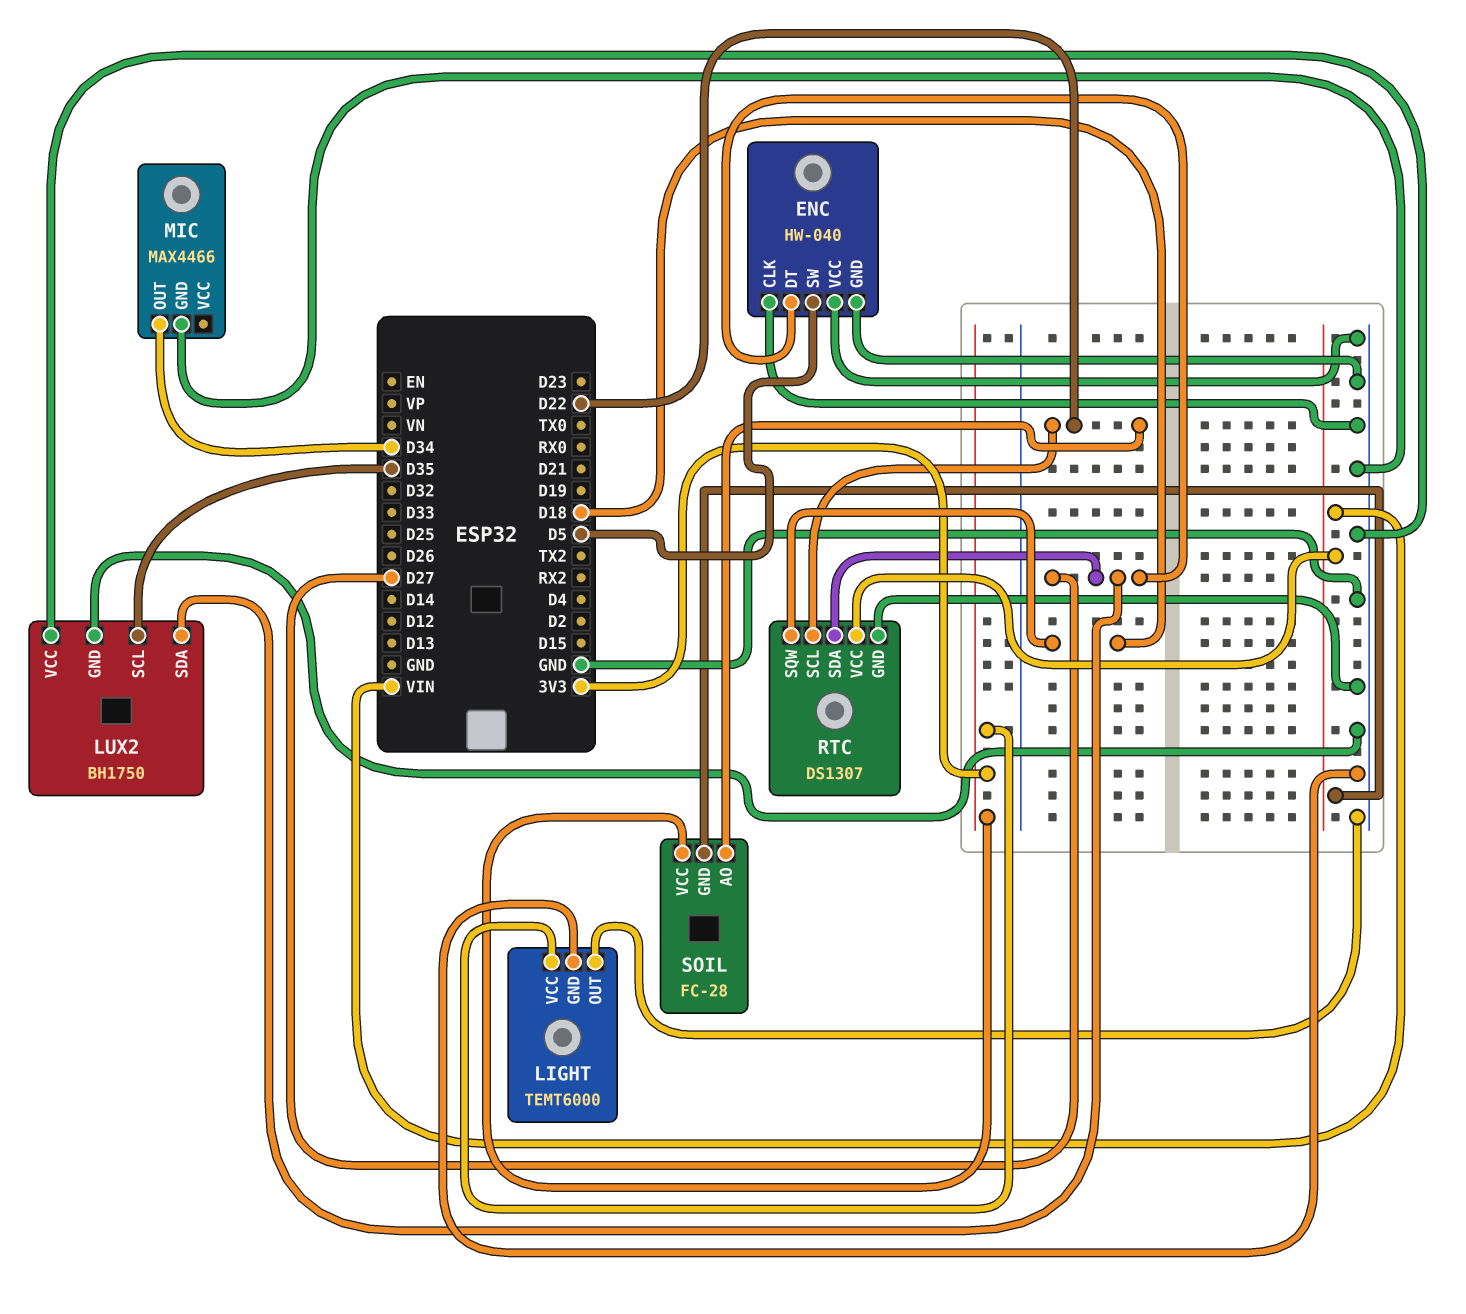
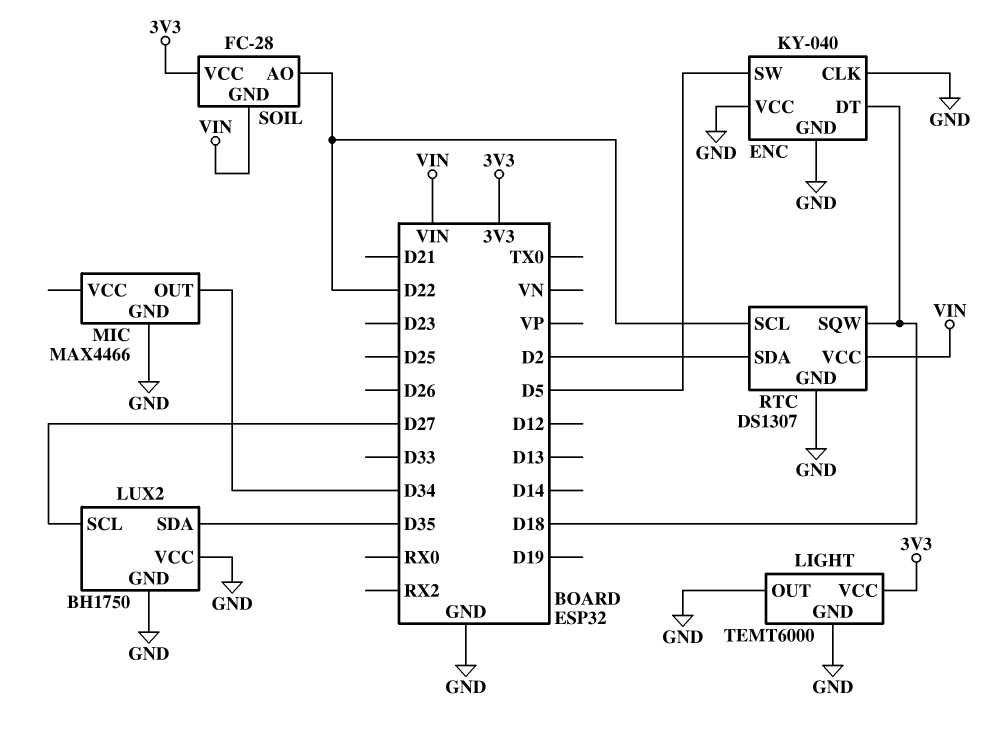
ENC: HW-040 -> KY-040
ENC pin DT: D27 -> D18
LUX2 pin SCL: D35 -> D27
LUX2 pin SDA: D27 -> D35
RTC pin SDA: D27 -> D2

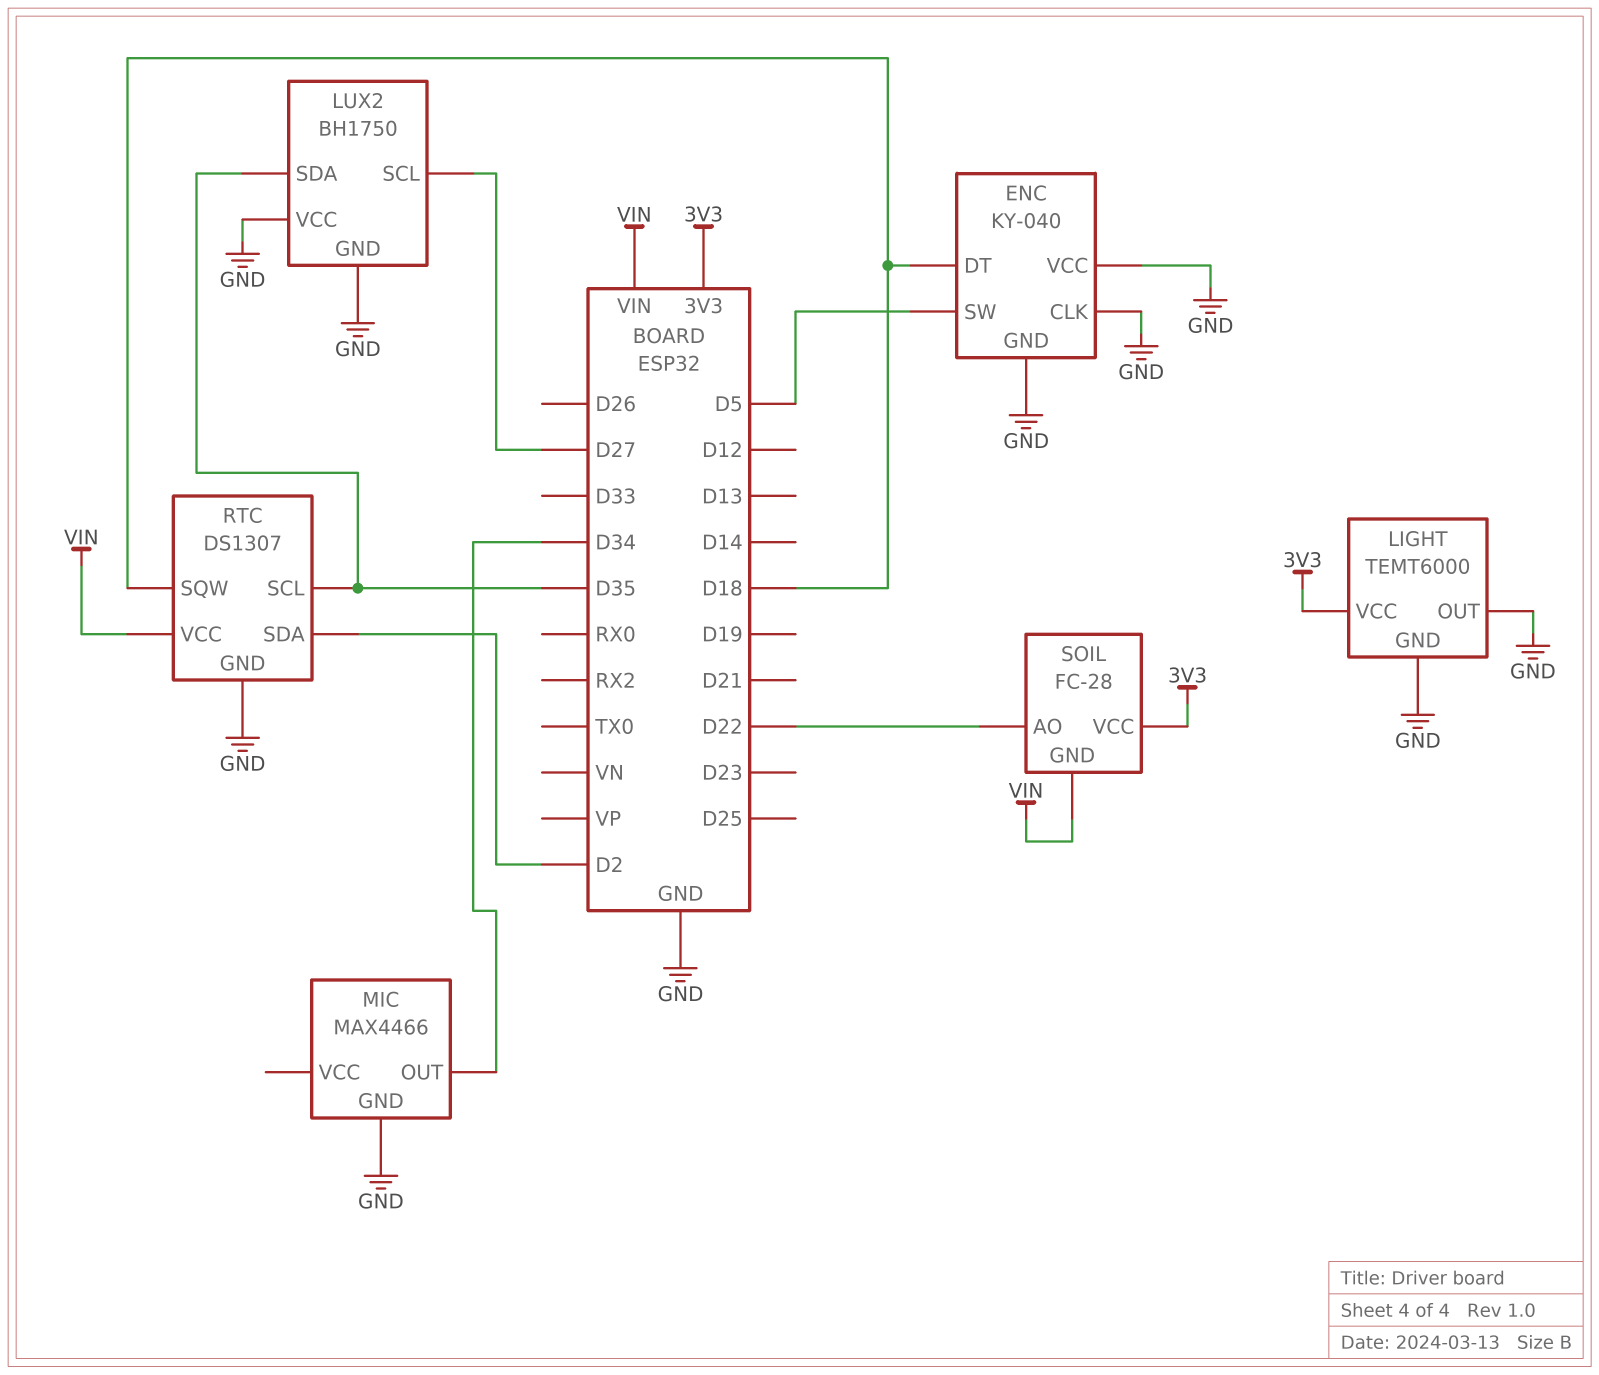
RTC pin SCL: D22 -> D35

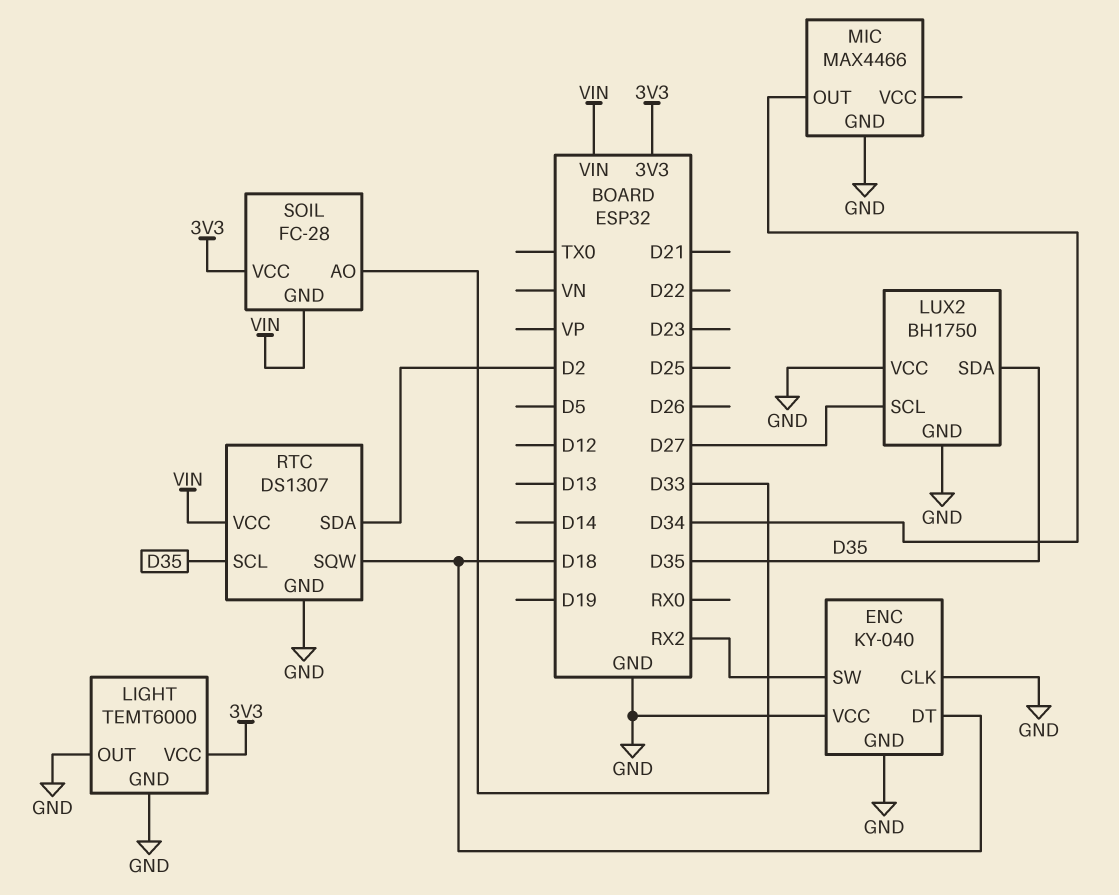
ENC pin SW: D5 -> RX2
SOIL pin AO: D22 -> D33

